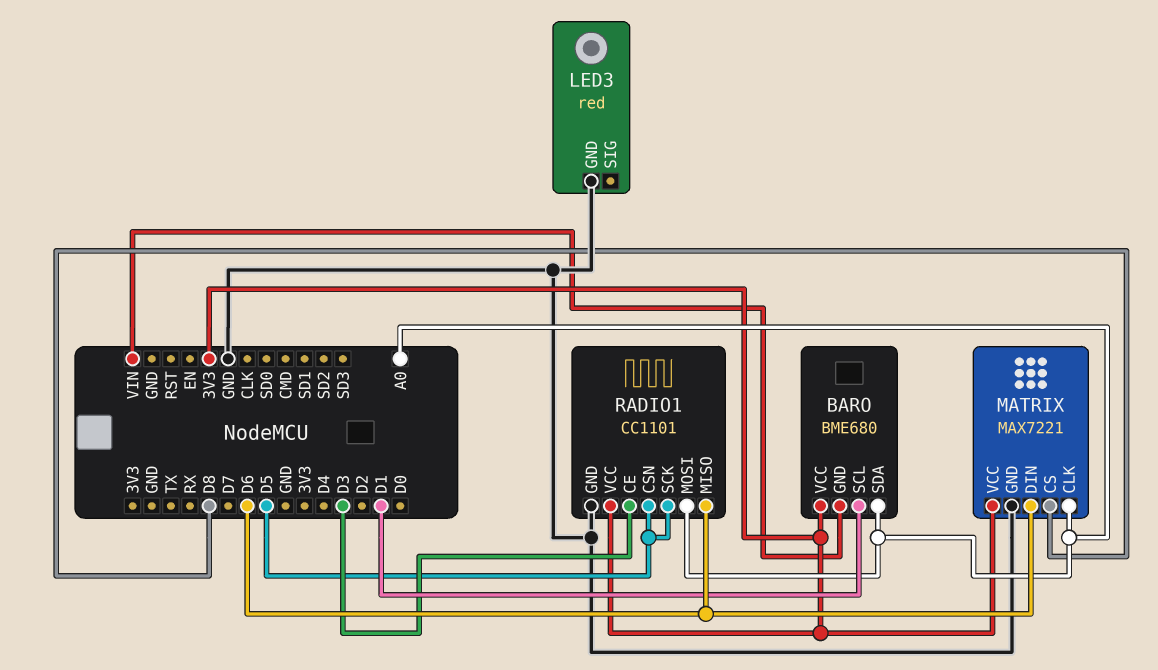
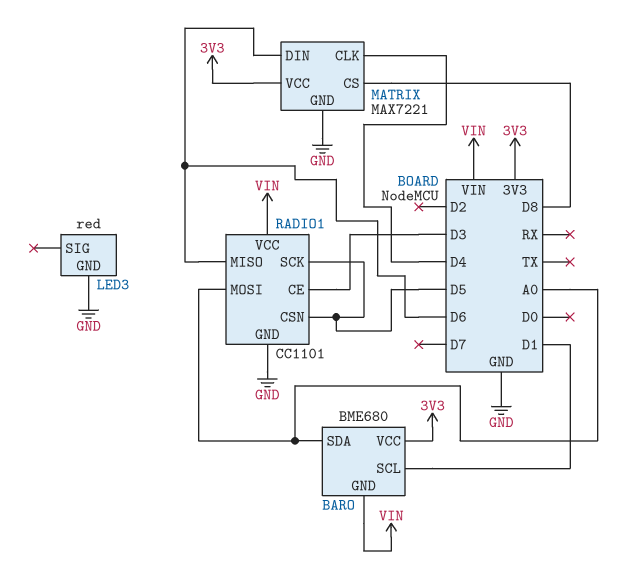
MATRIX pin CLK: A0 -> D4
RADIO1 pin VCC: 3V3 -> VIN

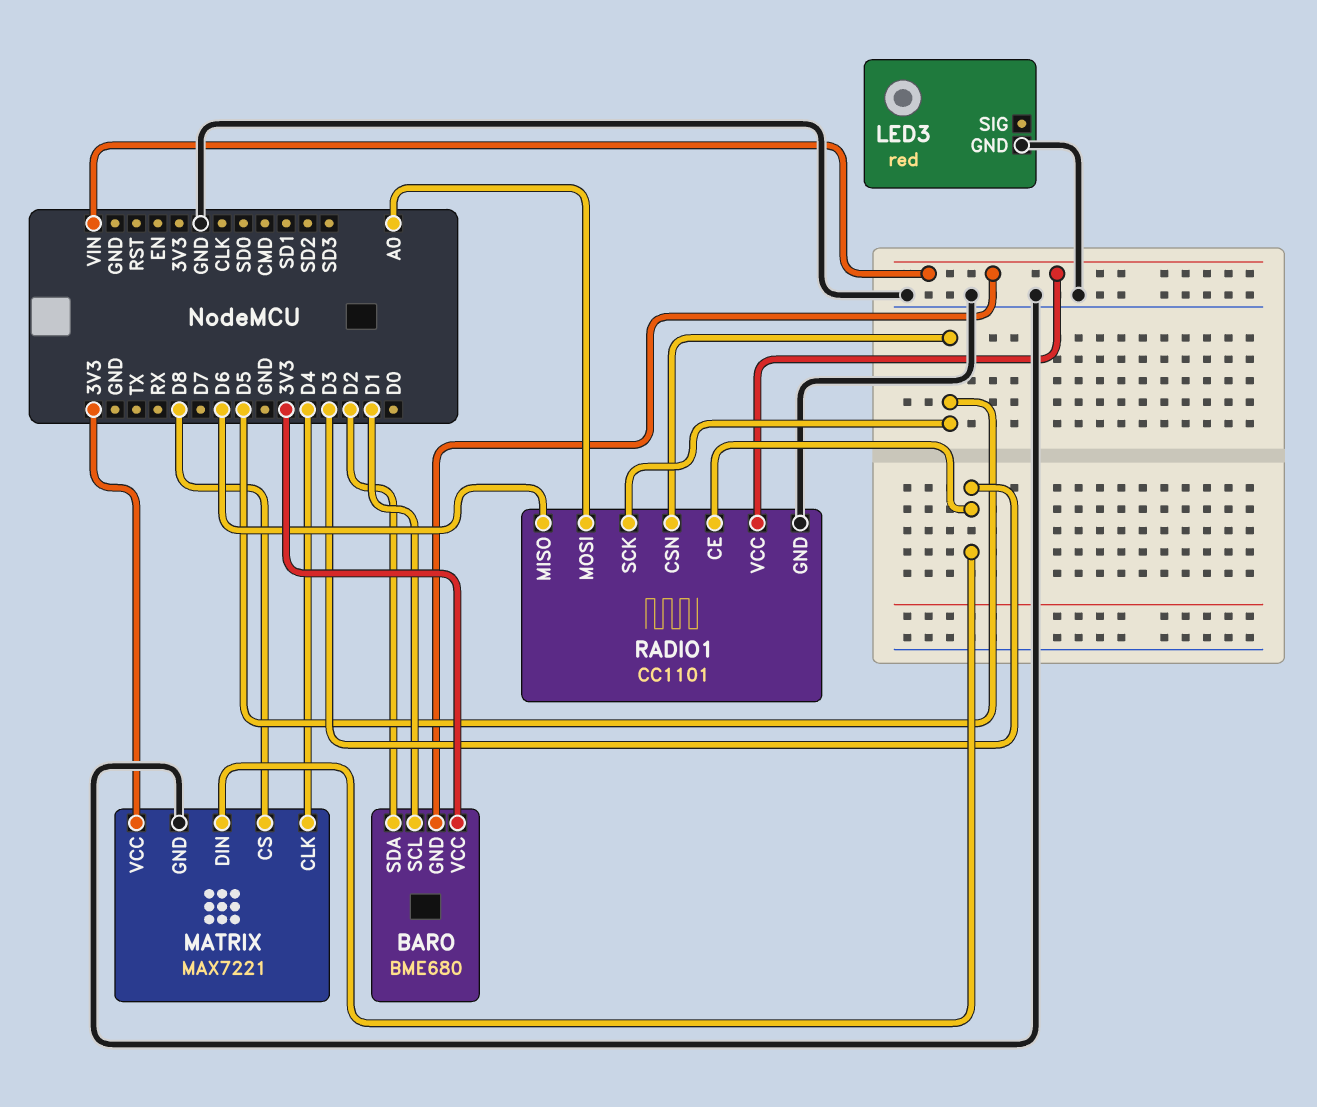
BARO pin SDA: A0 -> D2
MATRIX pin DIN: D6 -> D3

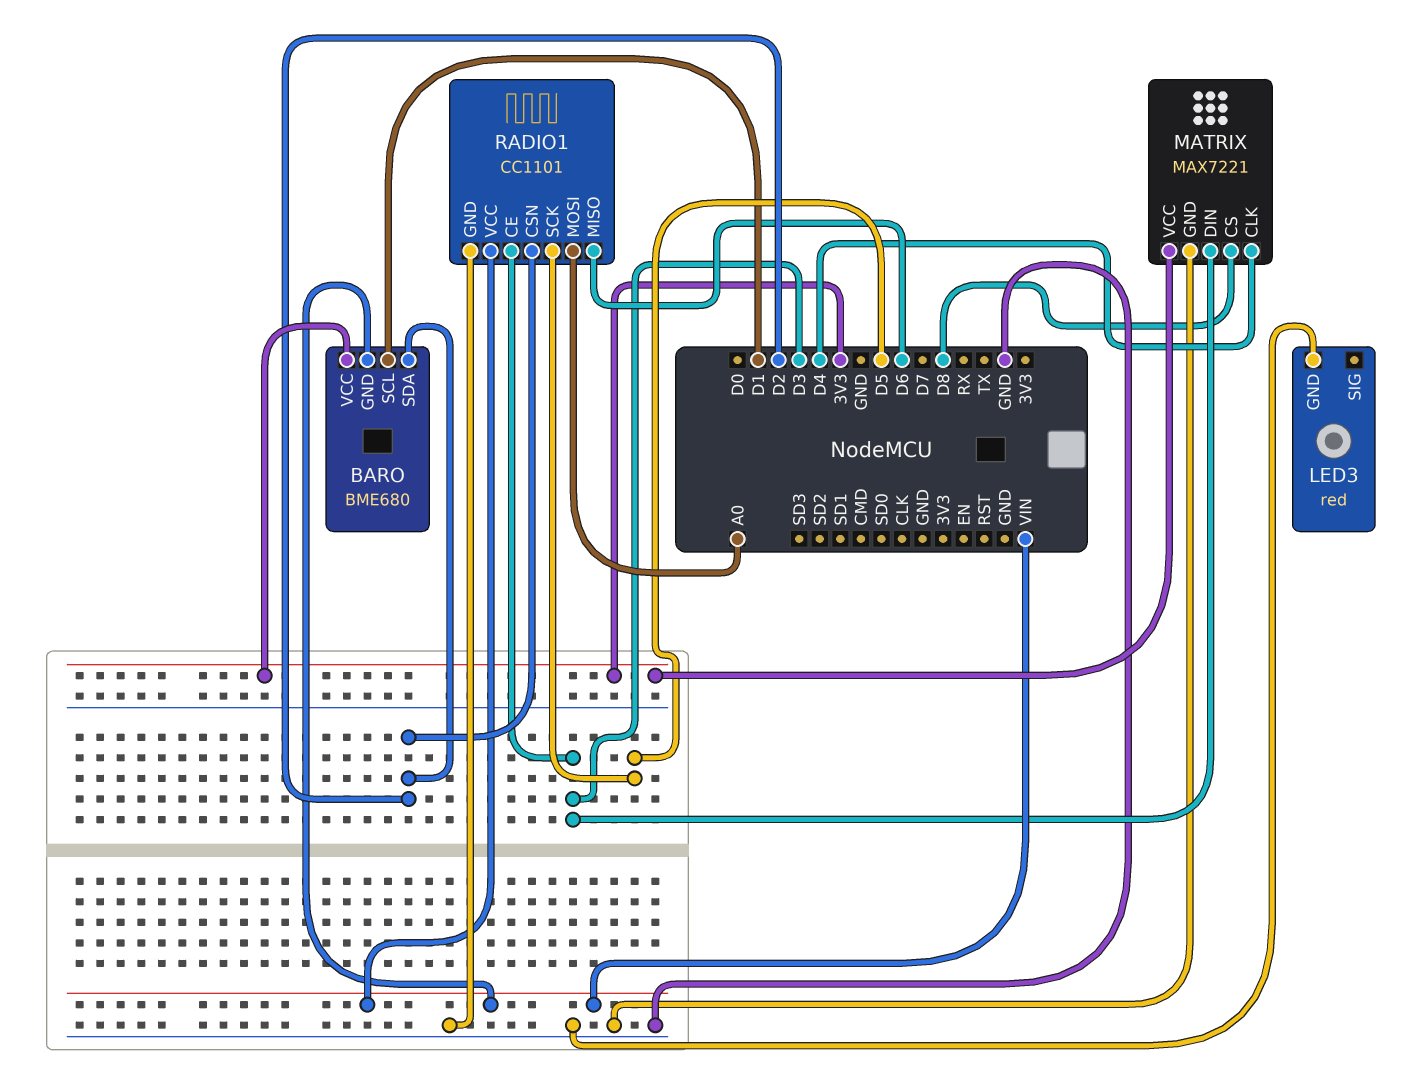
RADIO1 pin CSN: D5 -> D2

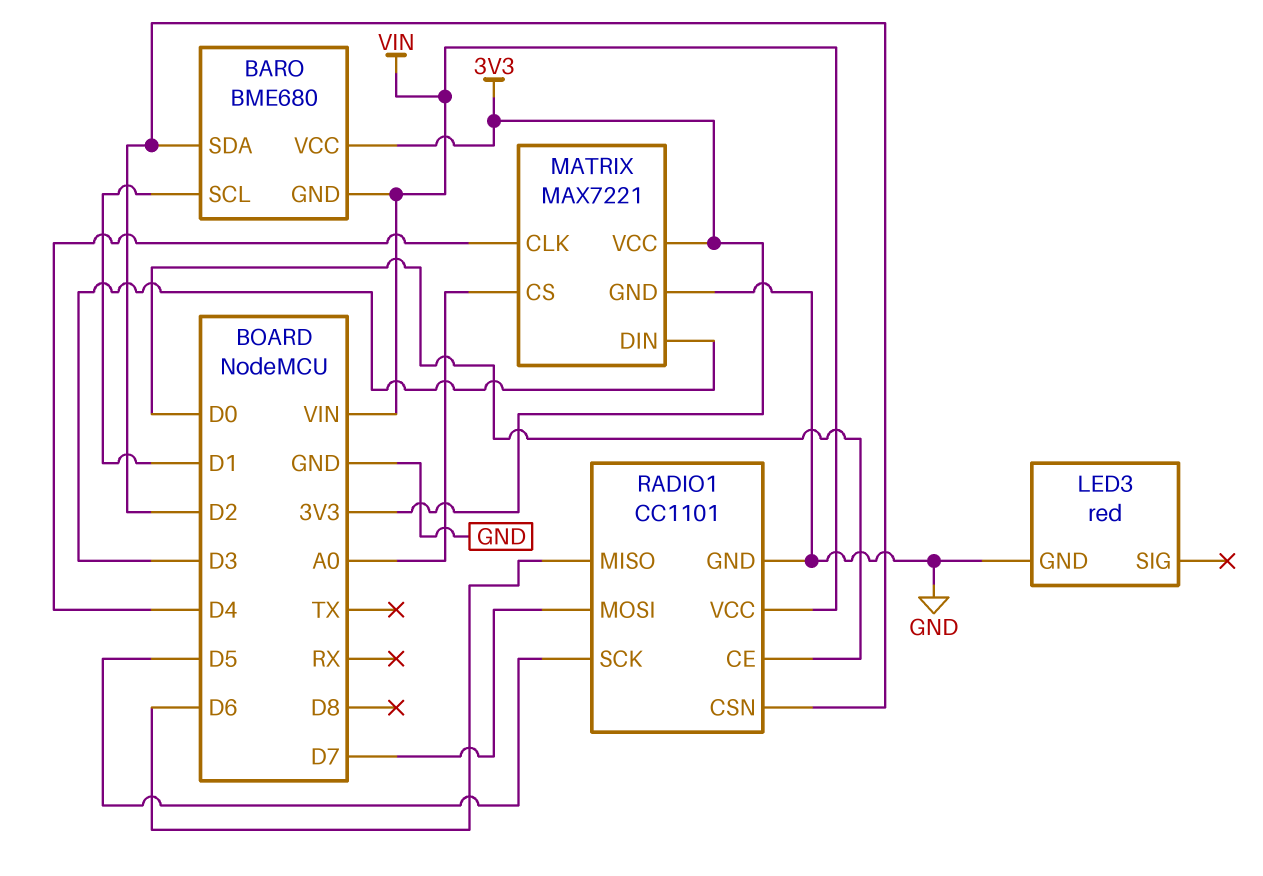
MATRIX pin CS: D8 -> A0
RADIO1 pin CE: D3 -> D0
RADIO1 pin MOSI: A0 -> D7

